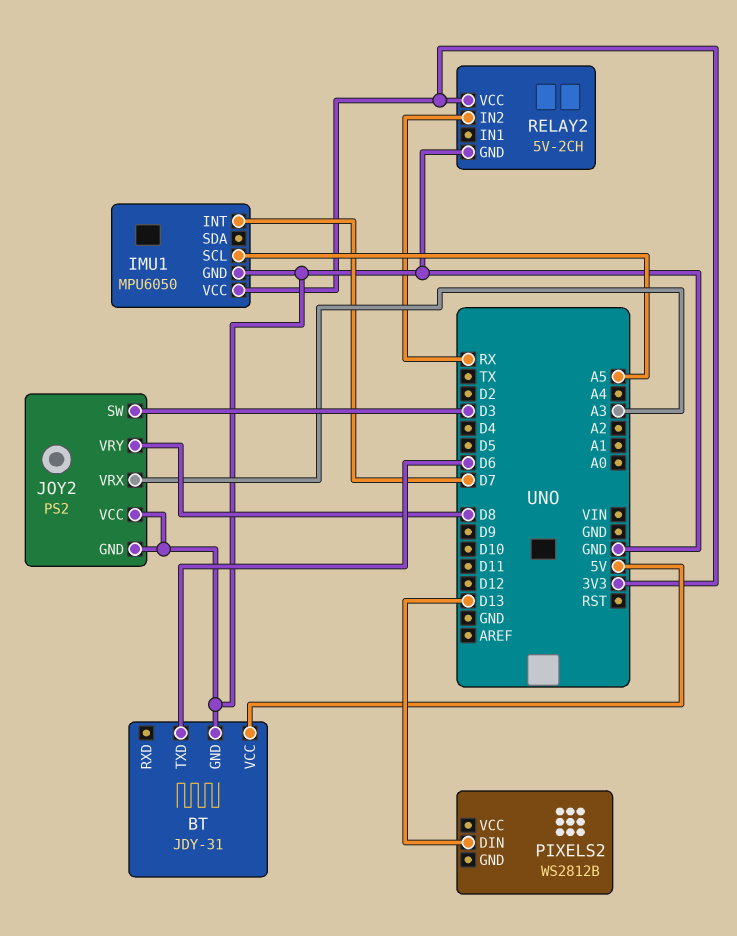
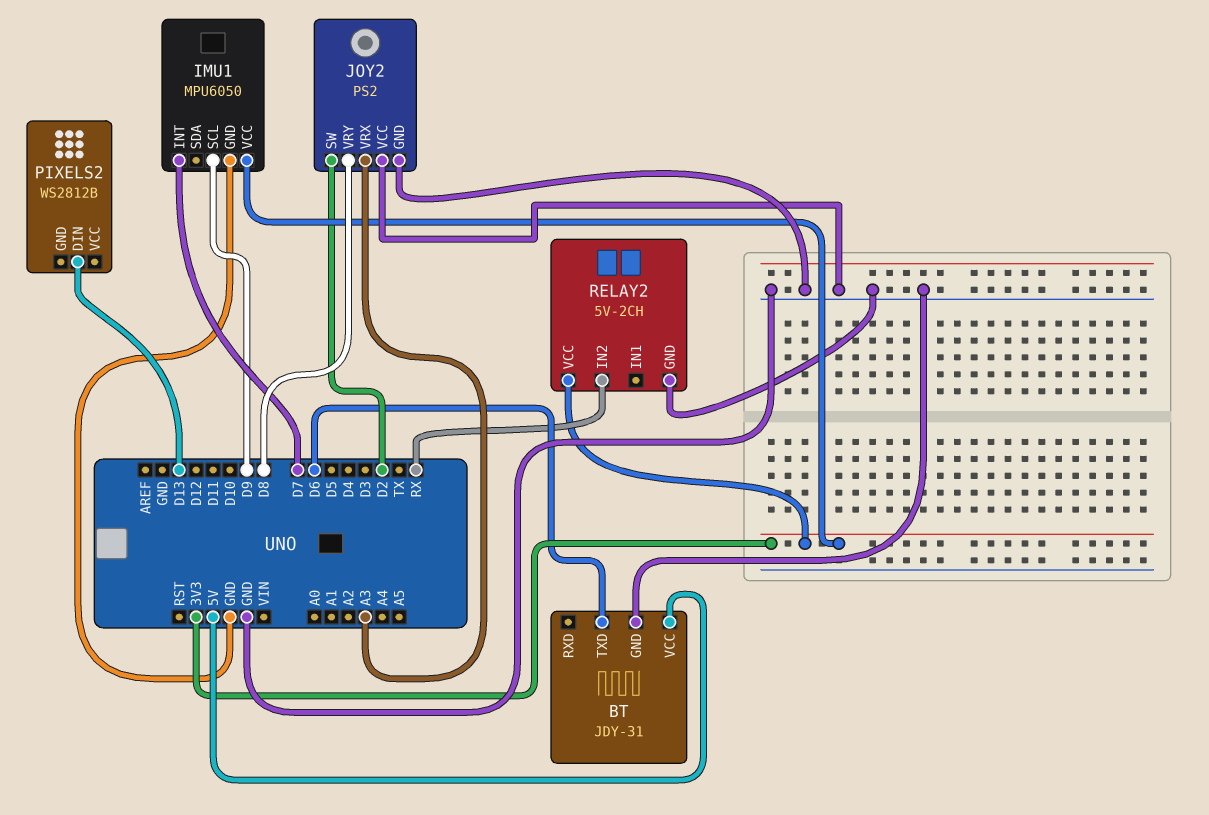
IMU1 pin SCL: A5 -> D9
JOY2 pin SW: D3 -> D2

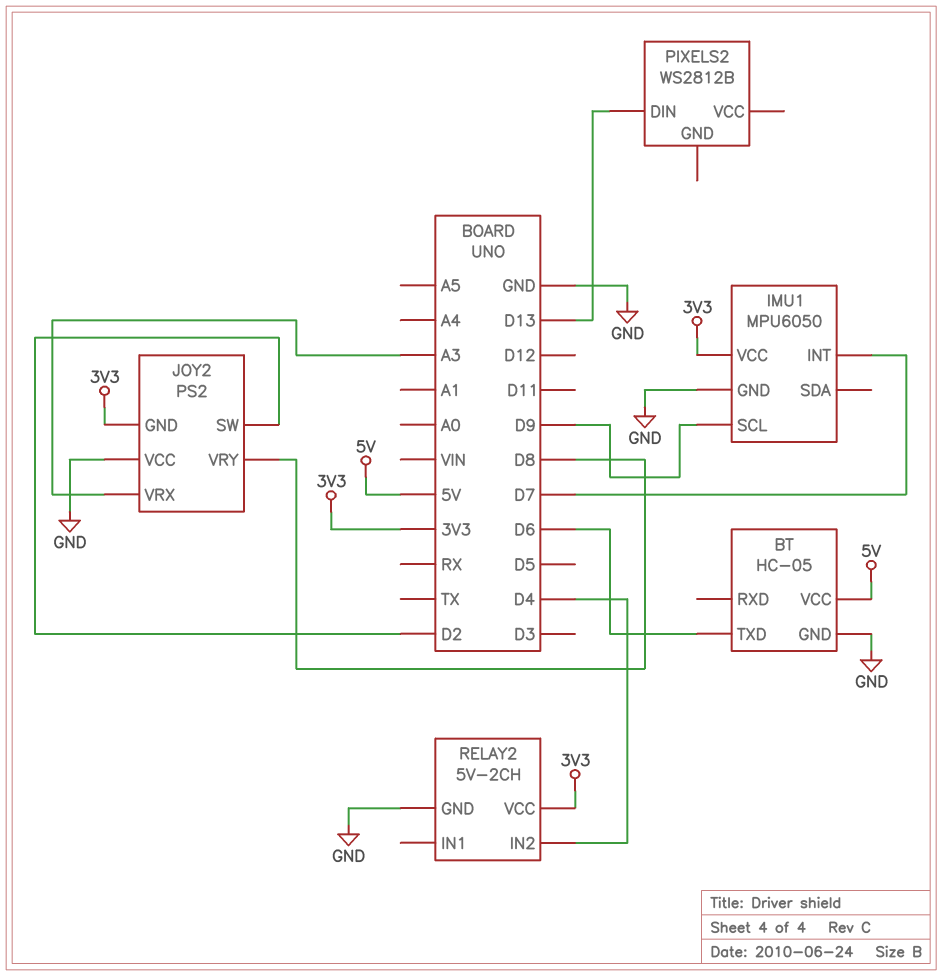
BT: JDY-31 -> HC-05
JOY2 pin GND: GND -> 3V3
RELAY2 pin IN2: RX -> D4

